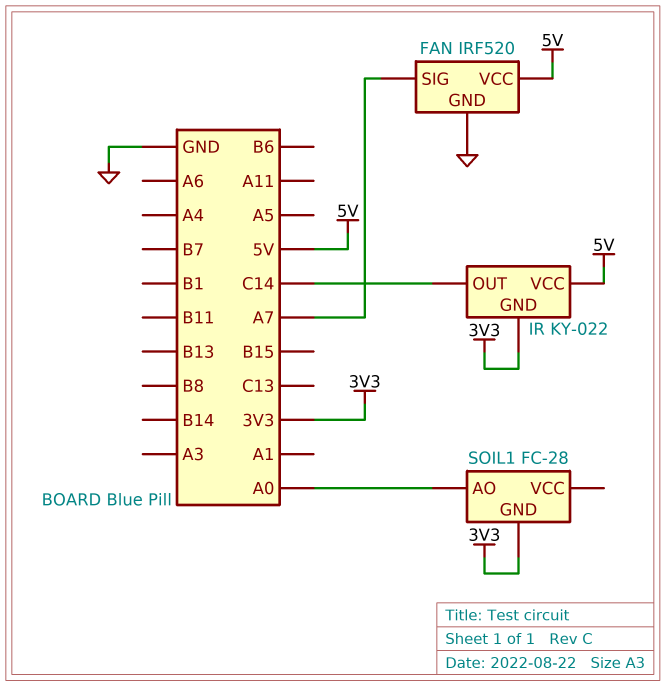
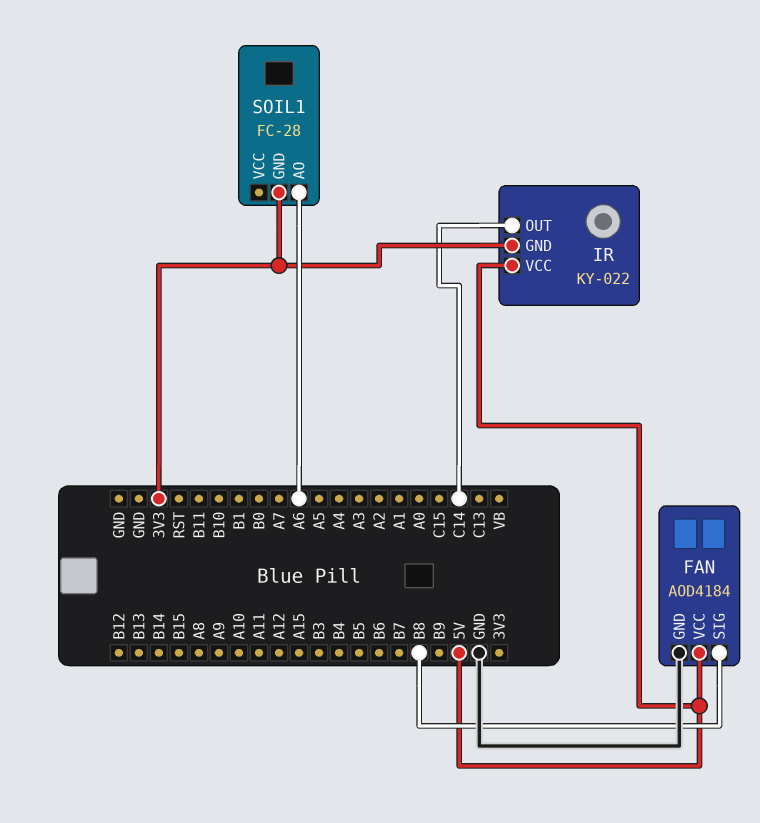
FAN: IRF520 -> AOD4184
FAN pin SIG: A7 -> B8
SOIL1 pin AO: A0 -> A6

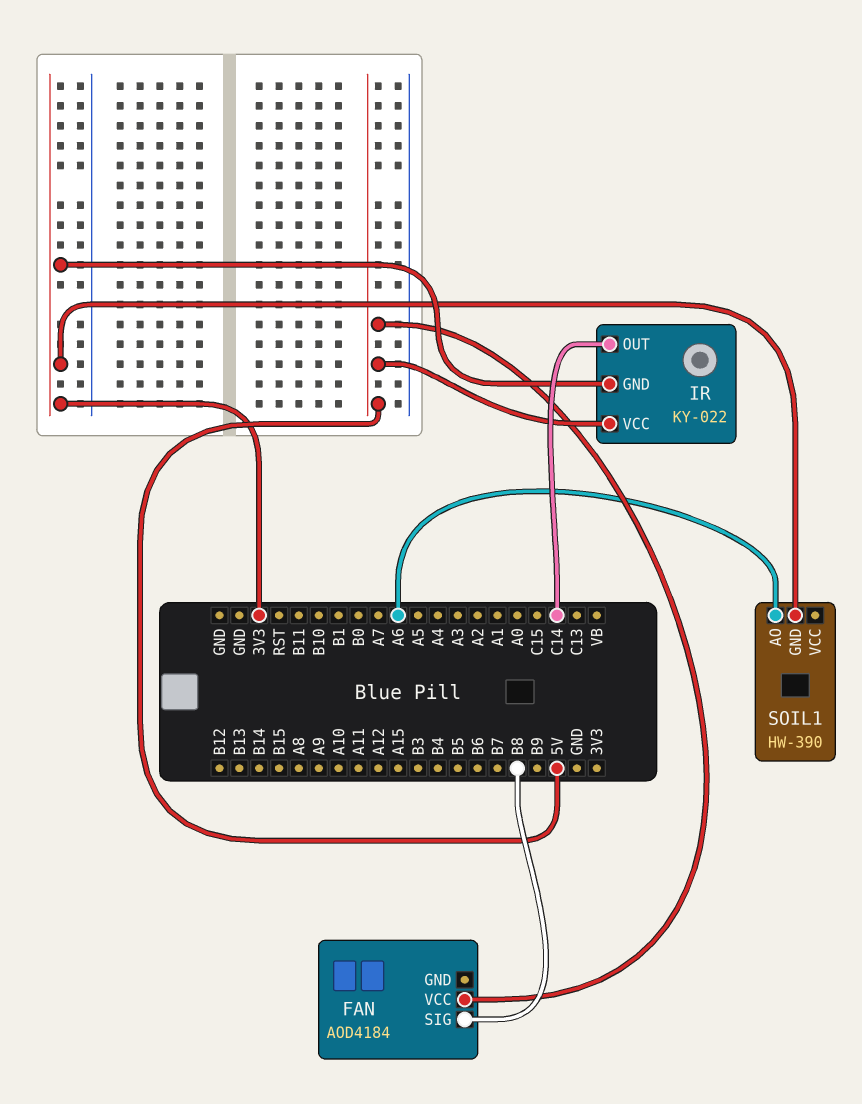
FAN pin GND: GND -> none
SOIL1: FC-28 -> HW-390

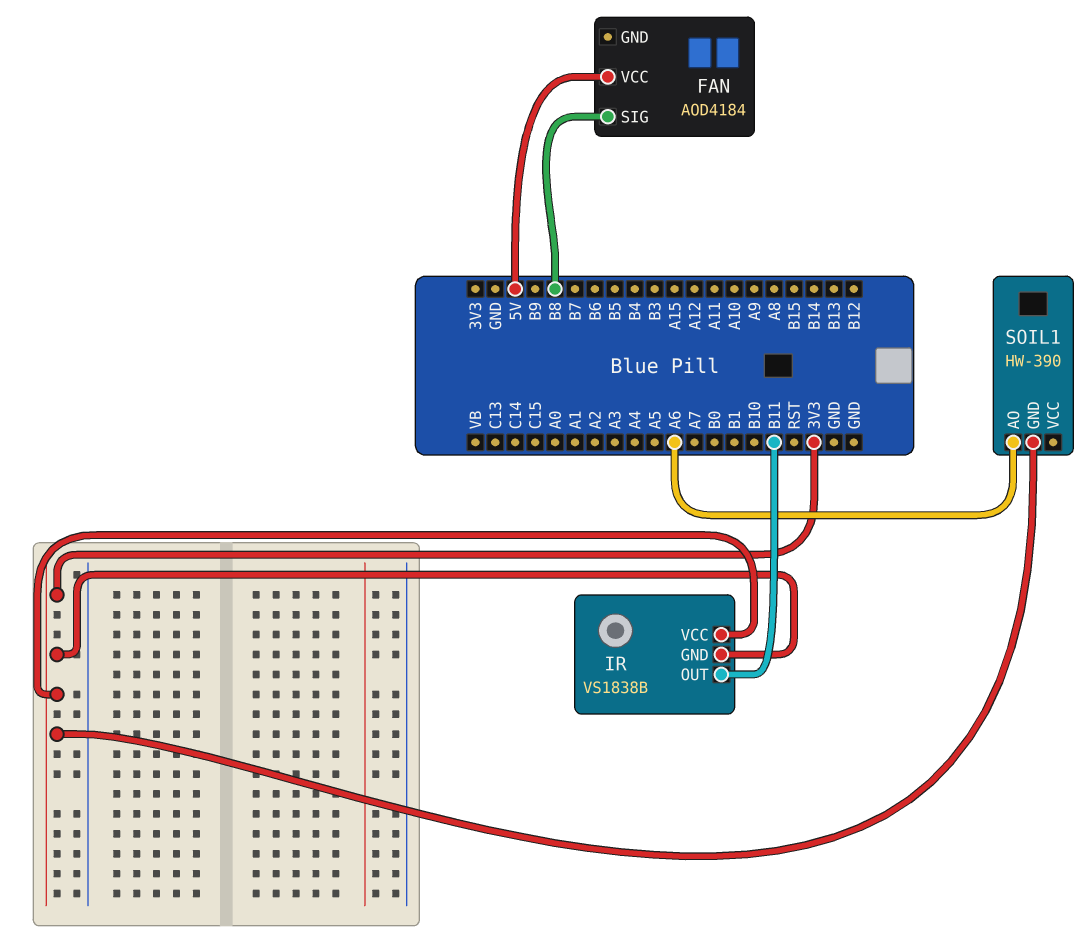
IR: KY-022 -> VS1838B
IR pin OUT: C14 -> B11
IR pin VCC: 5V -> 3V3

